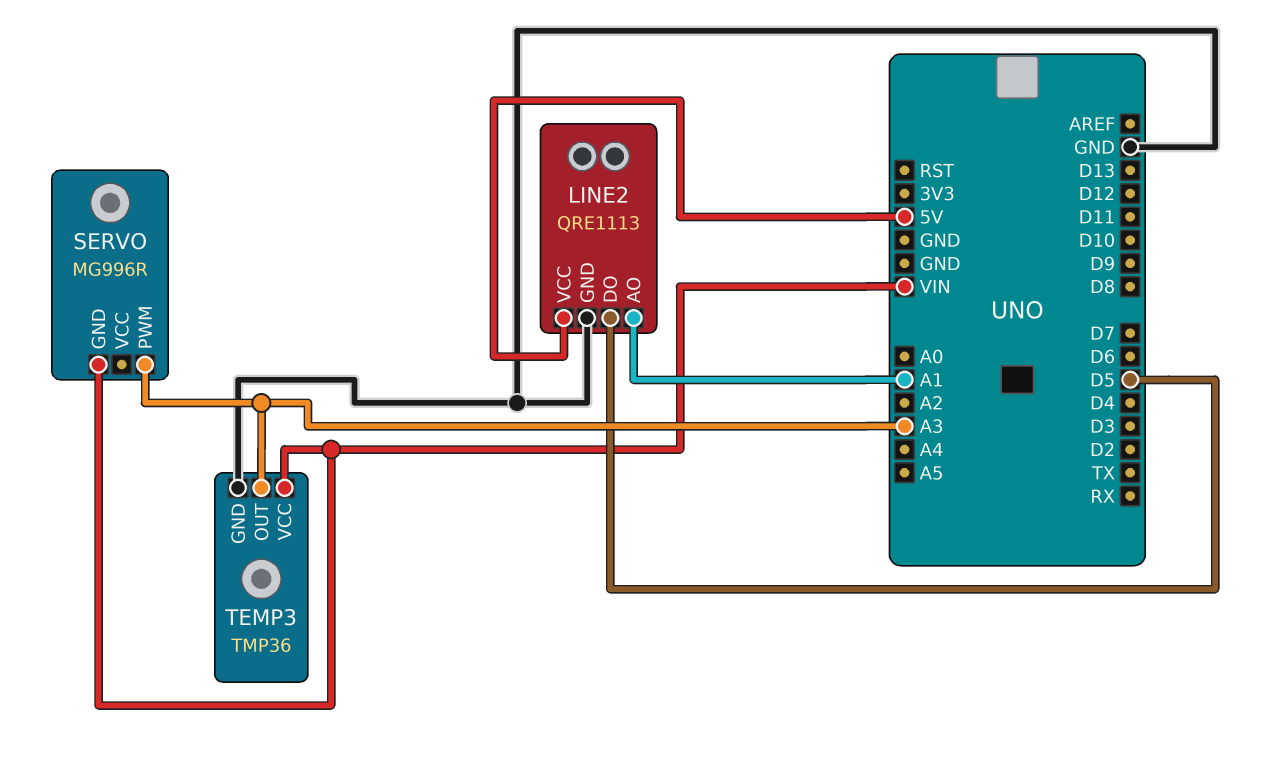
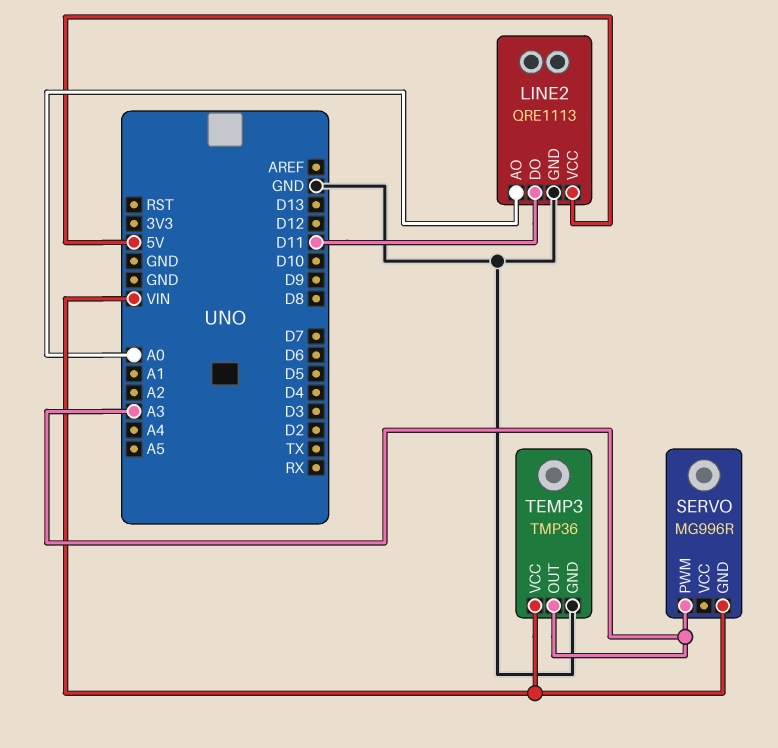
LINE2 pin AO: A1 -> A0
LINE2 pin DO: D5 -> D11

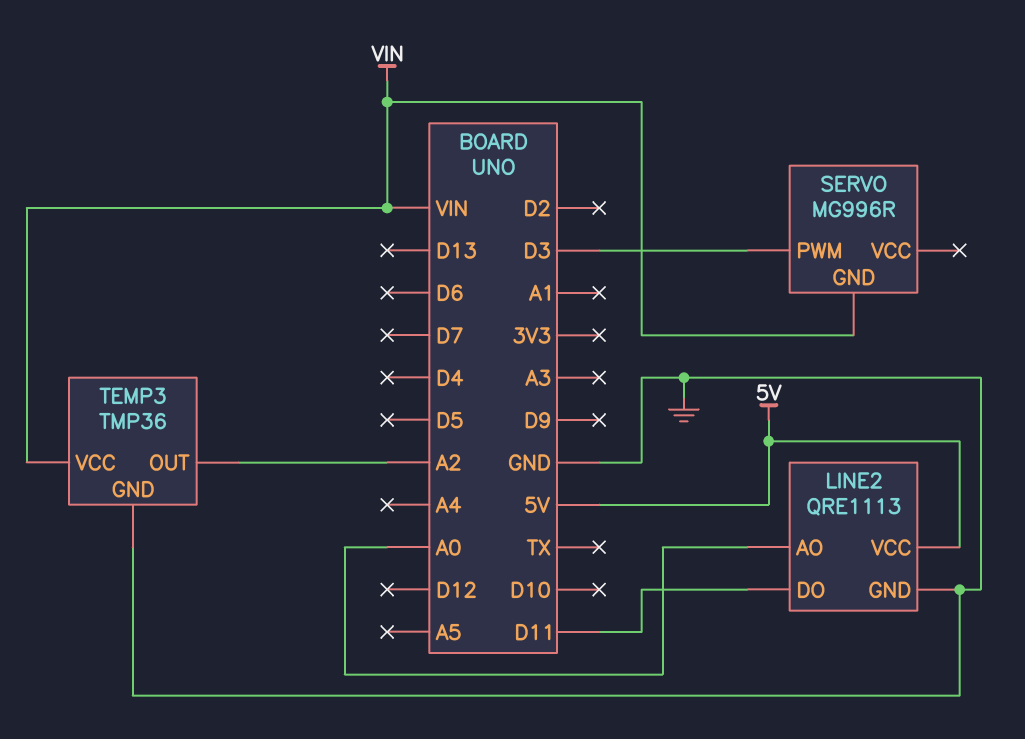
SERVO pin PWM: A3 -> D3
TEMP3 pin OUT: A3 -> A2

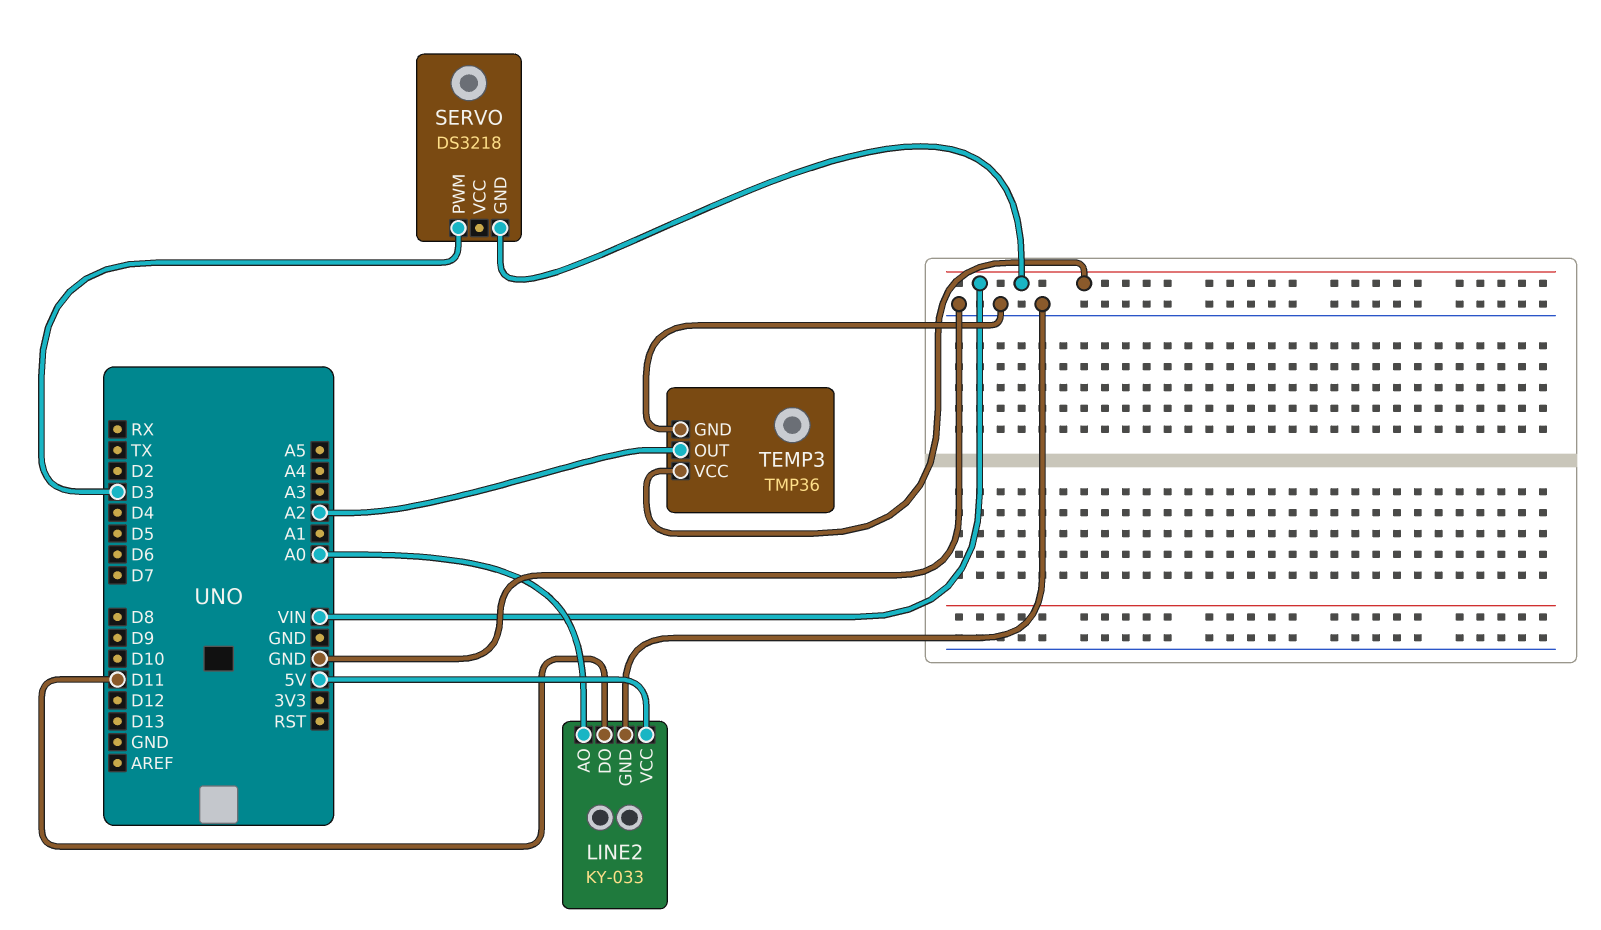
LINE2: QRE1113 -> KY-033
SERVO: MG996R -> DS3218

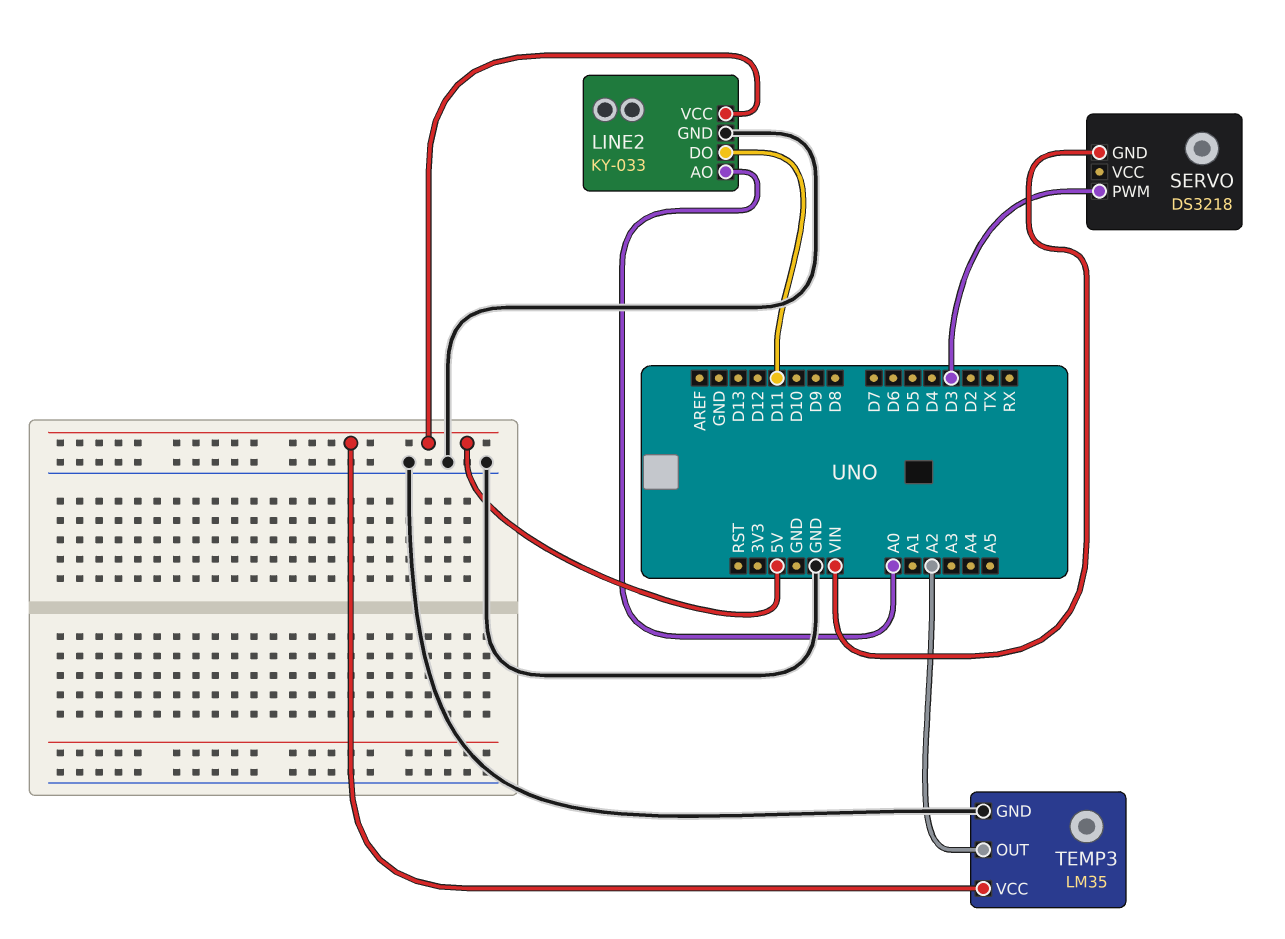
TEMP3: TMP36 -> LM35
TEMP3 pin VCC: VIN -> 5V

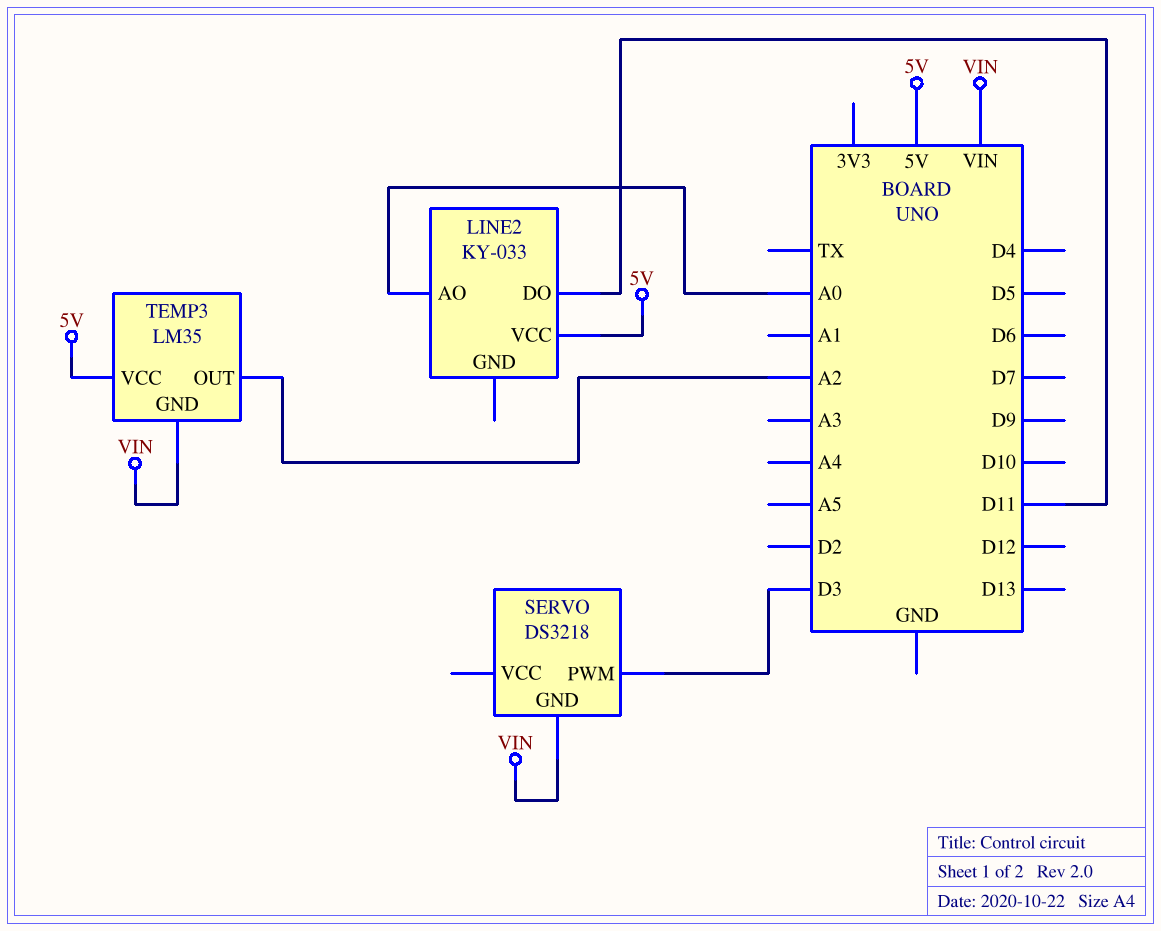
LINE2 pin GND: GND -> none
TEMP3 pin GND: GND -> VIN

